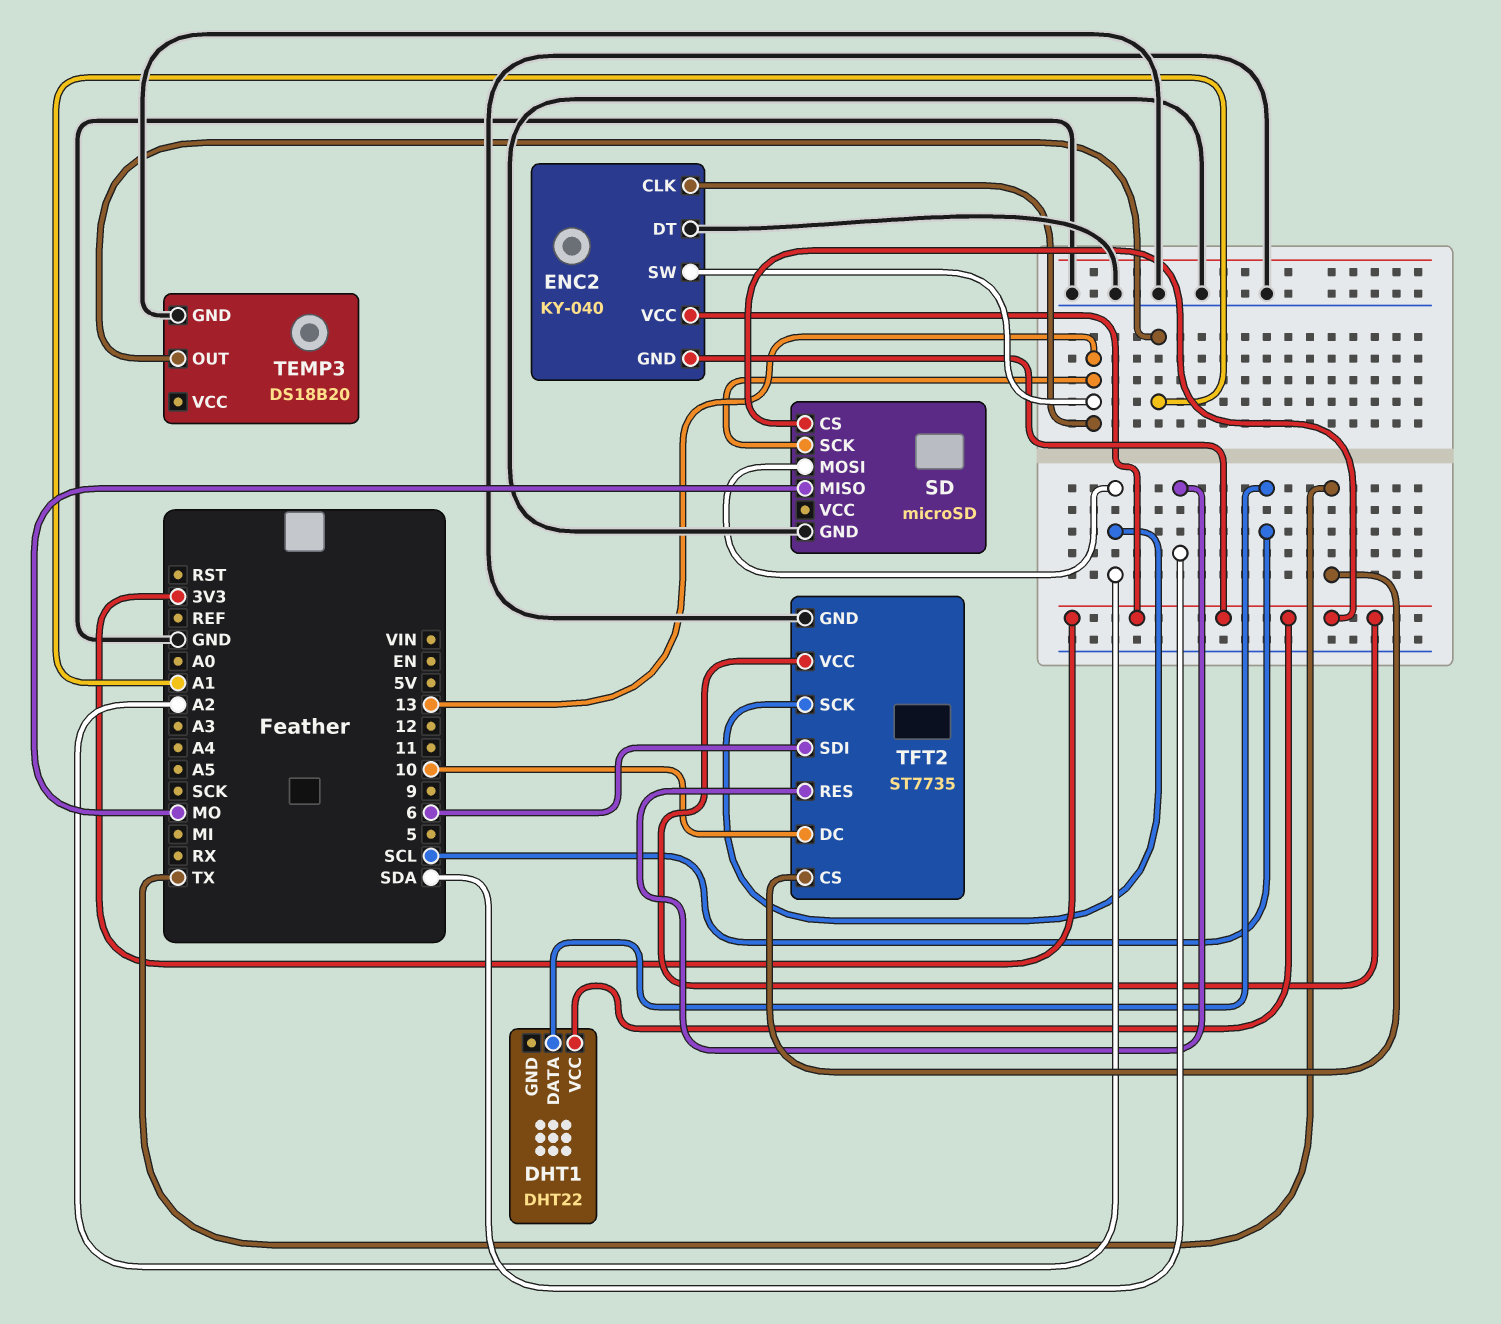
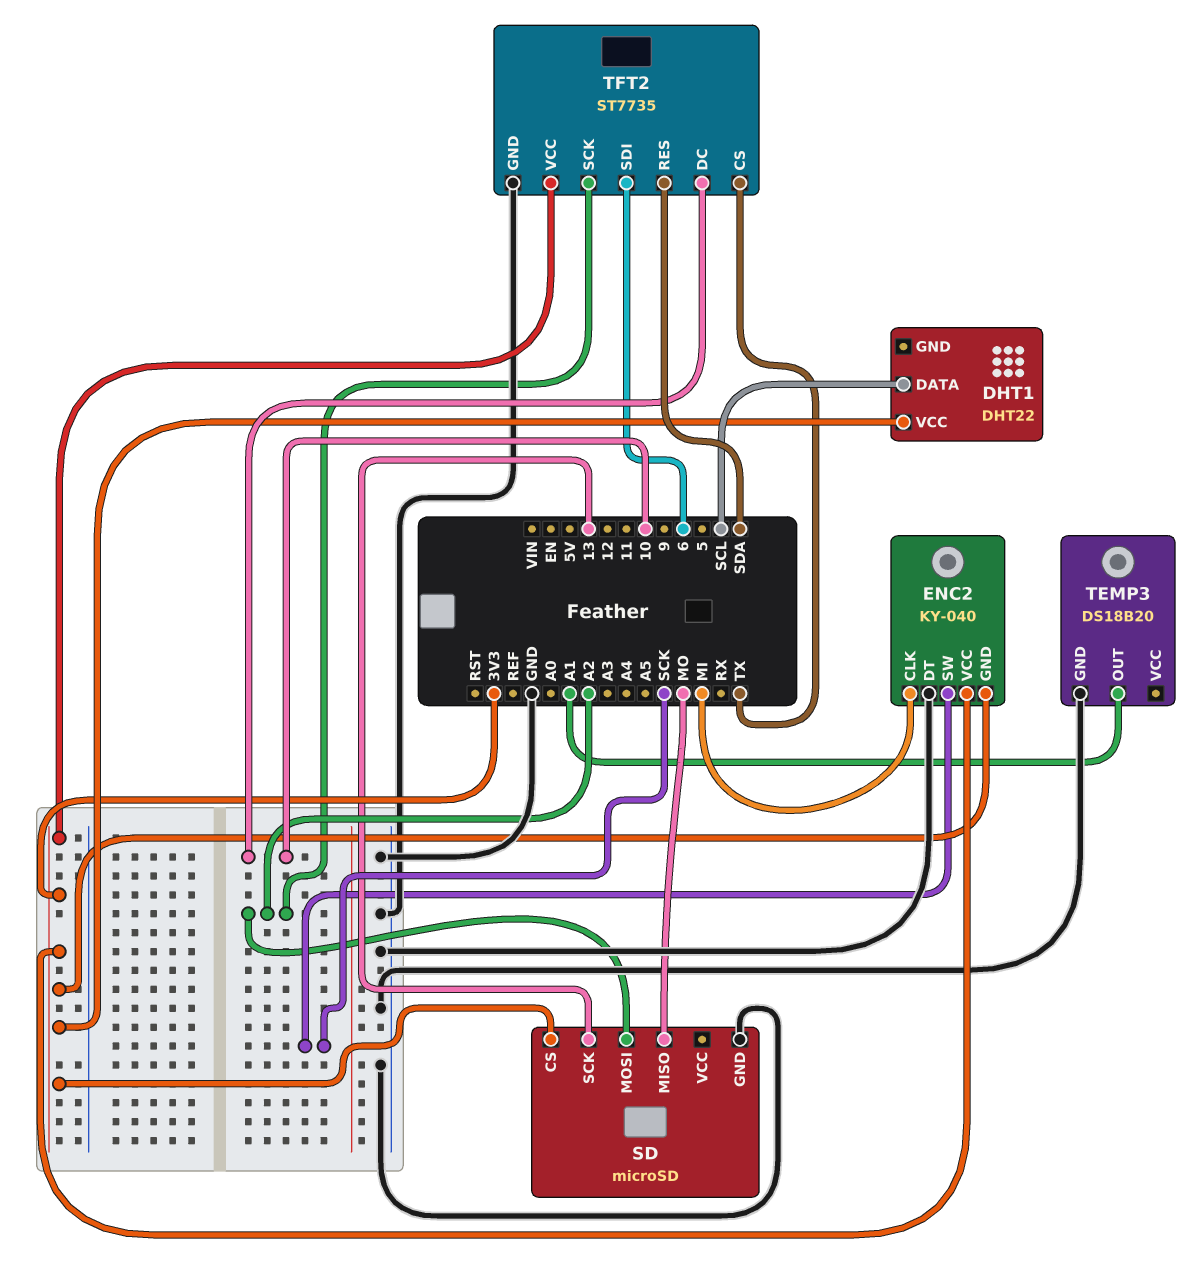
ENC2 pin CLK: 13 -> MI
ENC2 pin SW: 13 -> SCK

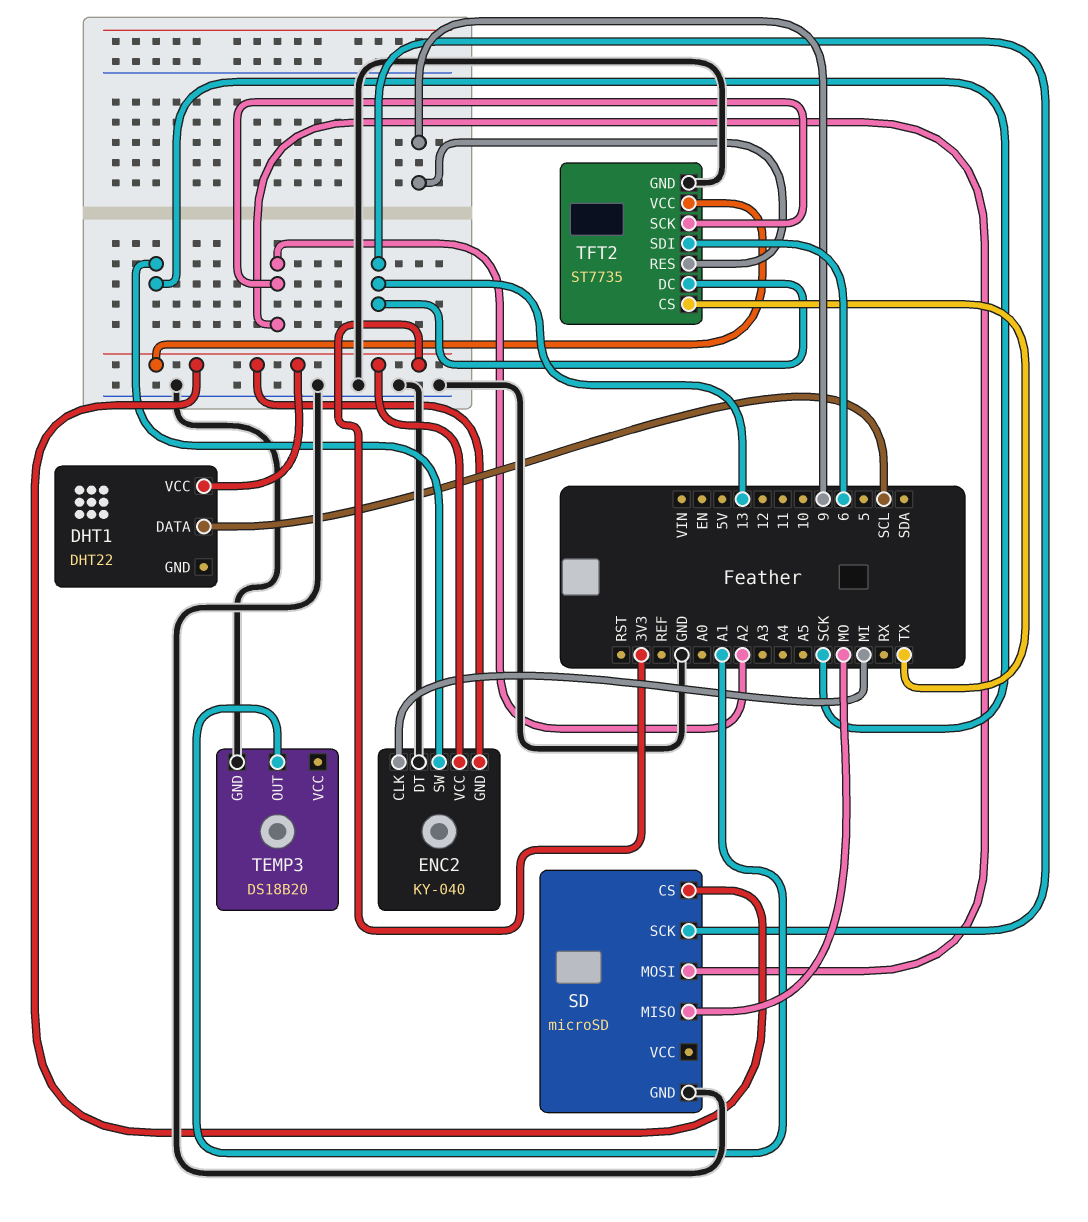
TFT2 pin DC: 10 -> 13
TFT2 pin RES: SDA -> 9

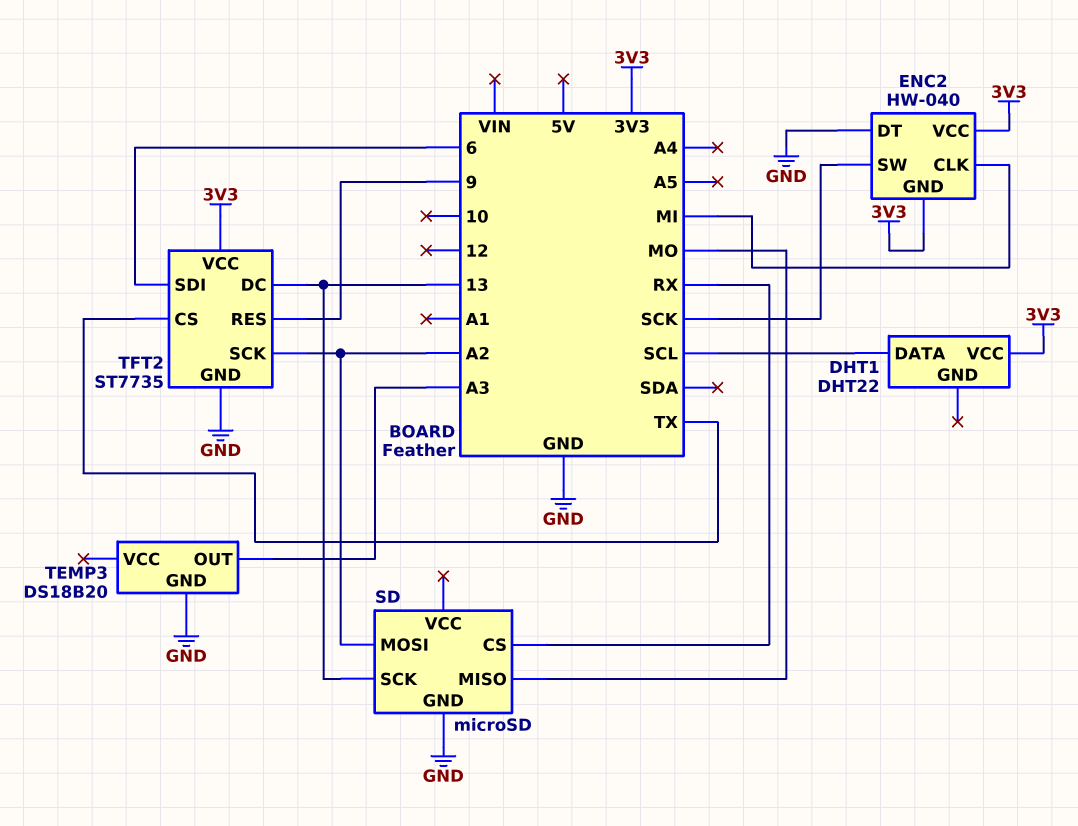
ENC2: KY-040 -> HW-040
SD pin CS: 3V3 -> RX
TEMP3 pin OUT: A1 -> A3

